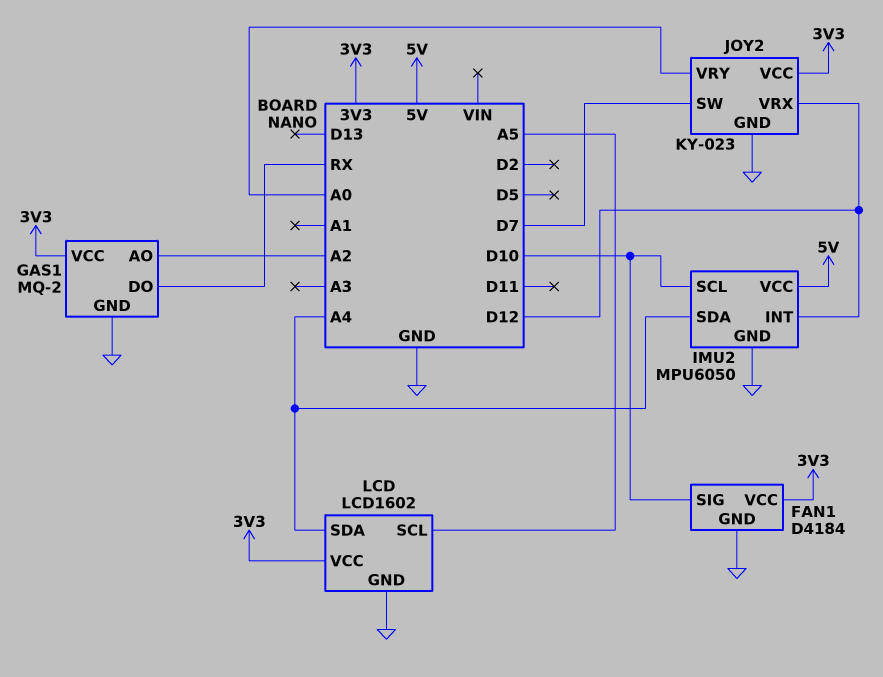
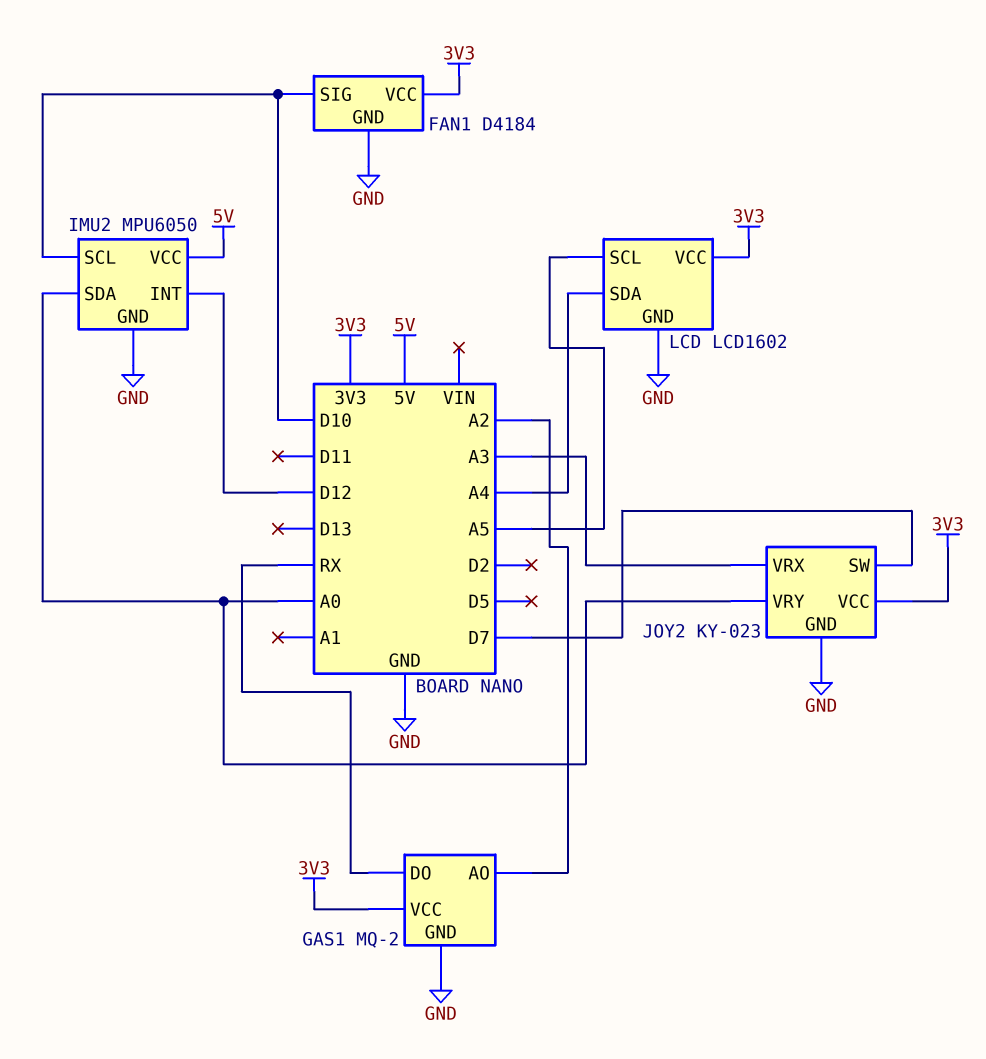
IMU2 pin SDA: A4 -> A0
JOY2 pin VRX: D12 -> A3

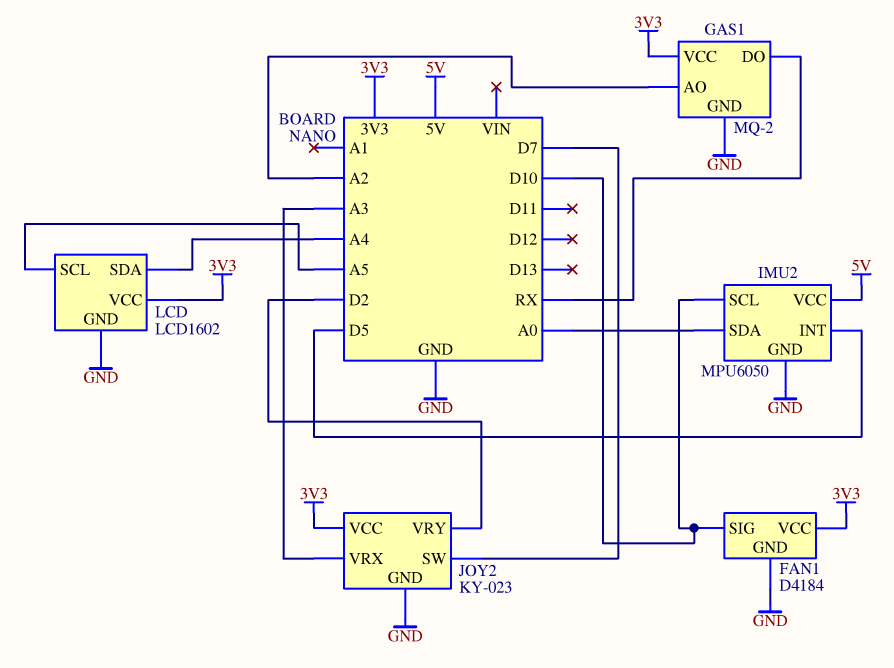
IMU2 pin INT: D12 -> D5
JOY2 pin VRY: A0 -> D2

